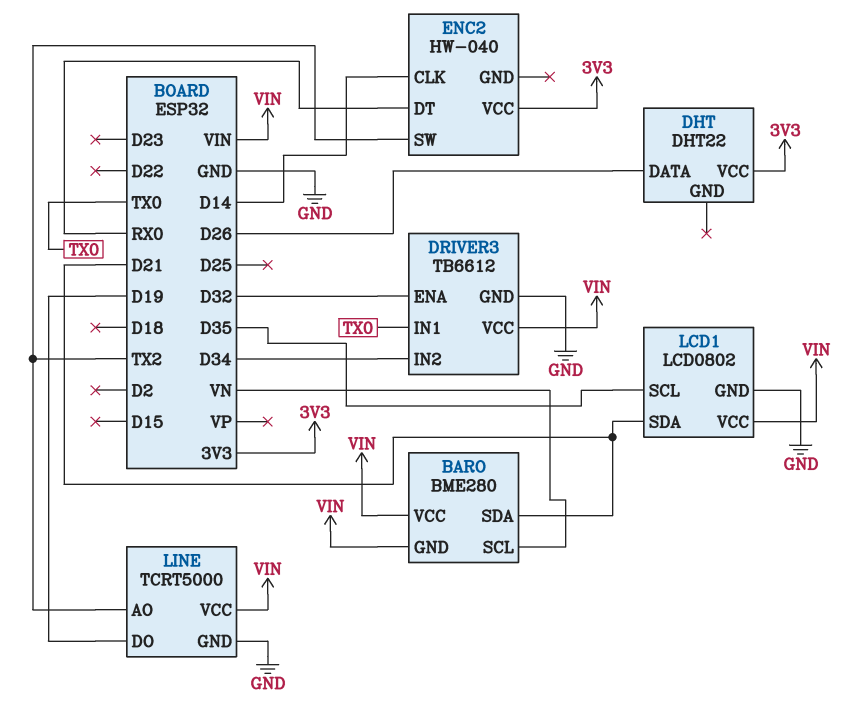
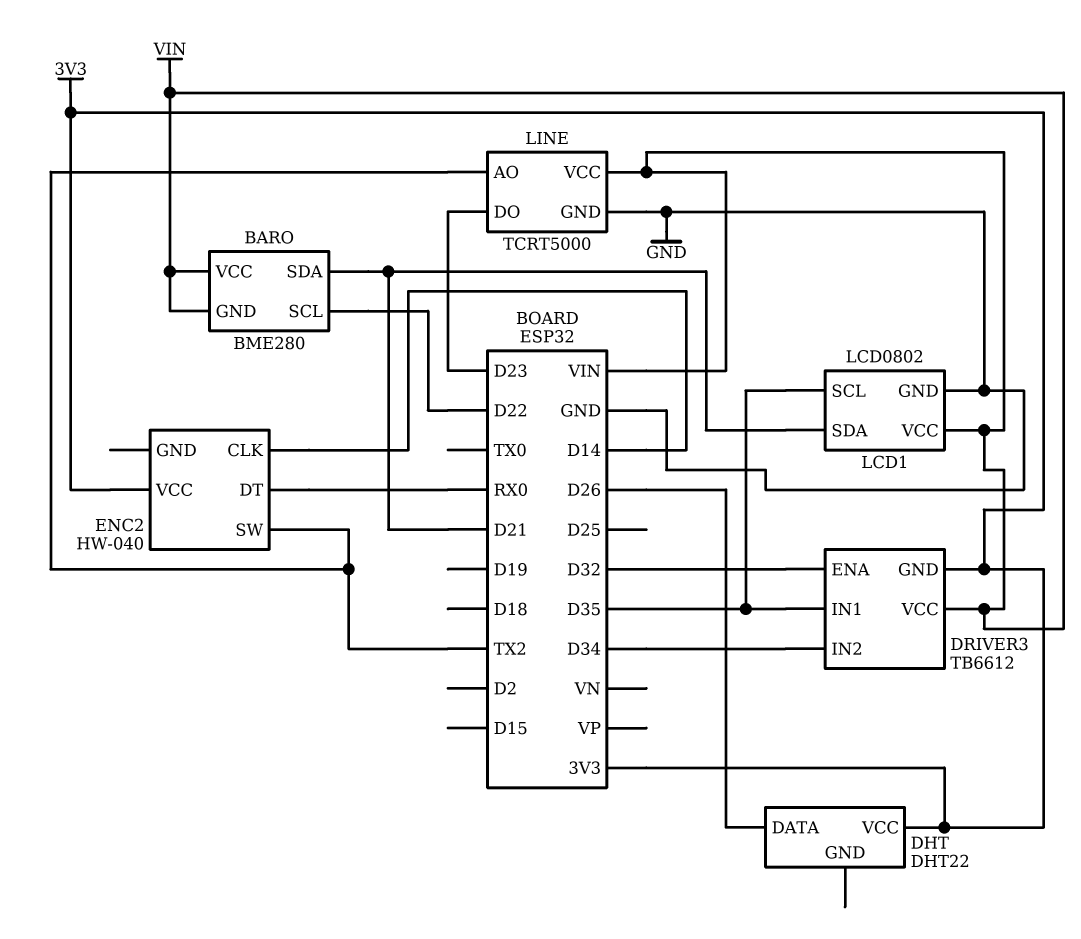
BARO pin SCL: VN -> D22
DRIVER3 pin GND: GND -> 3V3
DRIVER3 pin IN1: TX0 -> D35
LINE pin DO: D19 -> D23

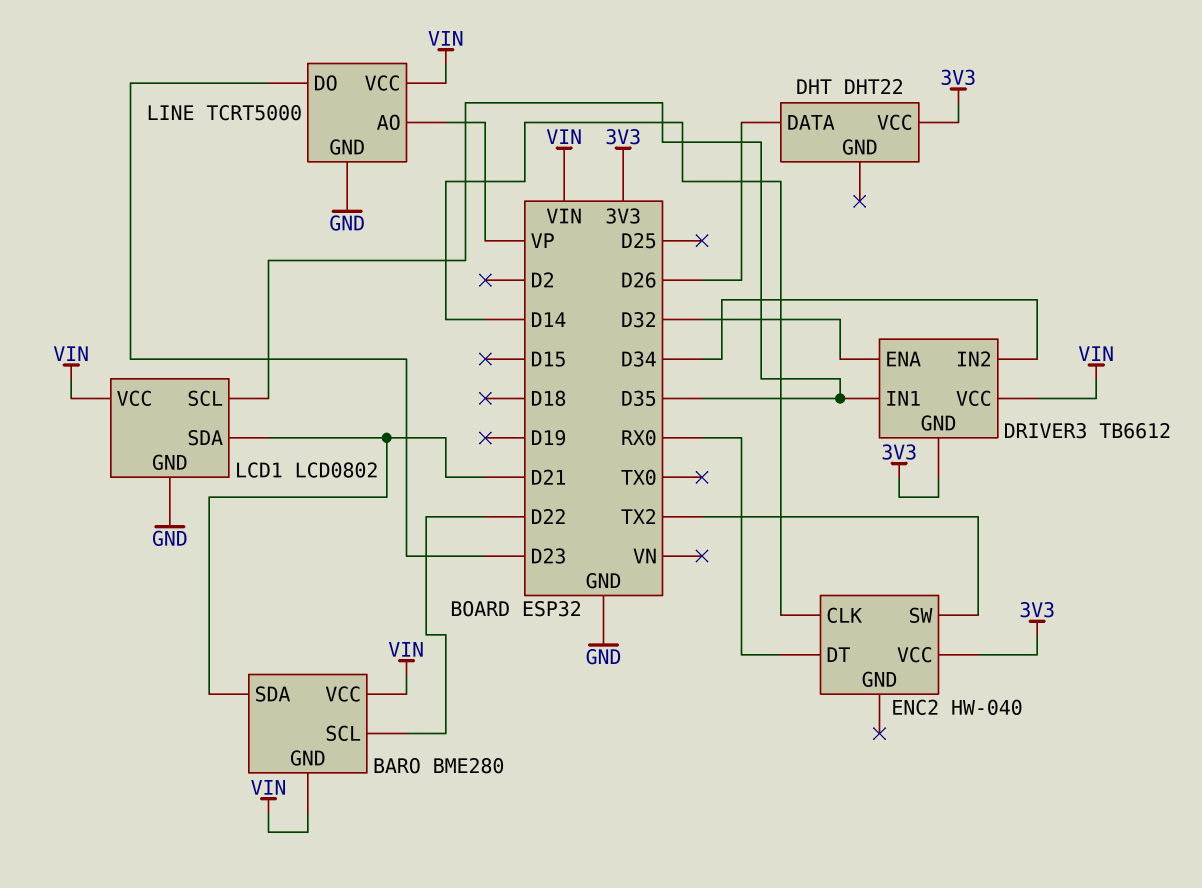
LINE pin AO: TX2 -> VP

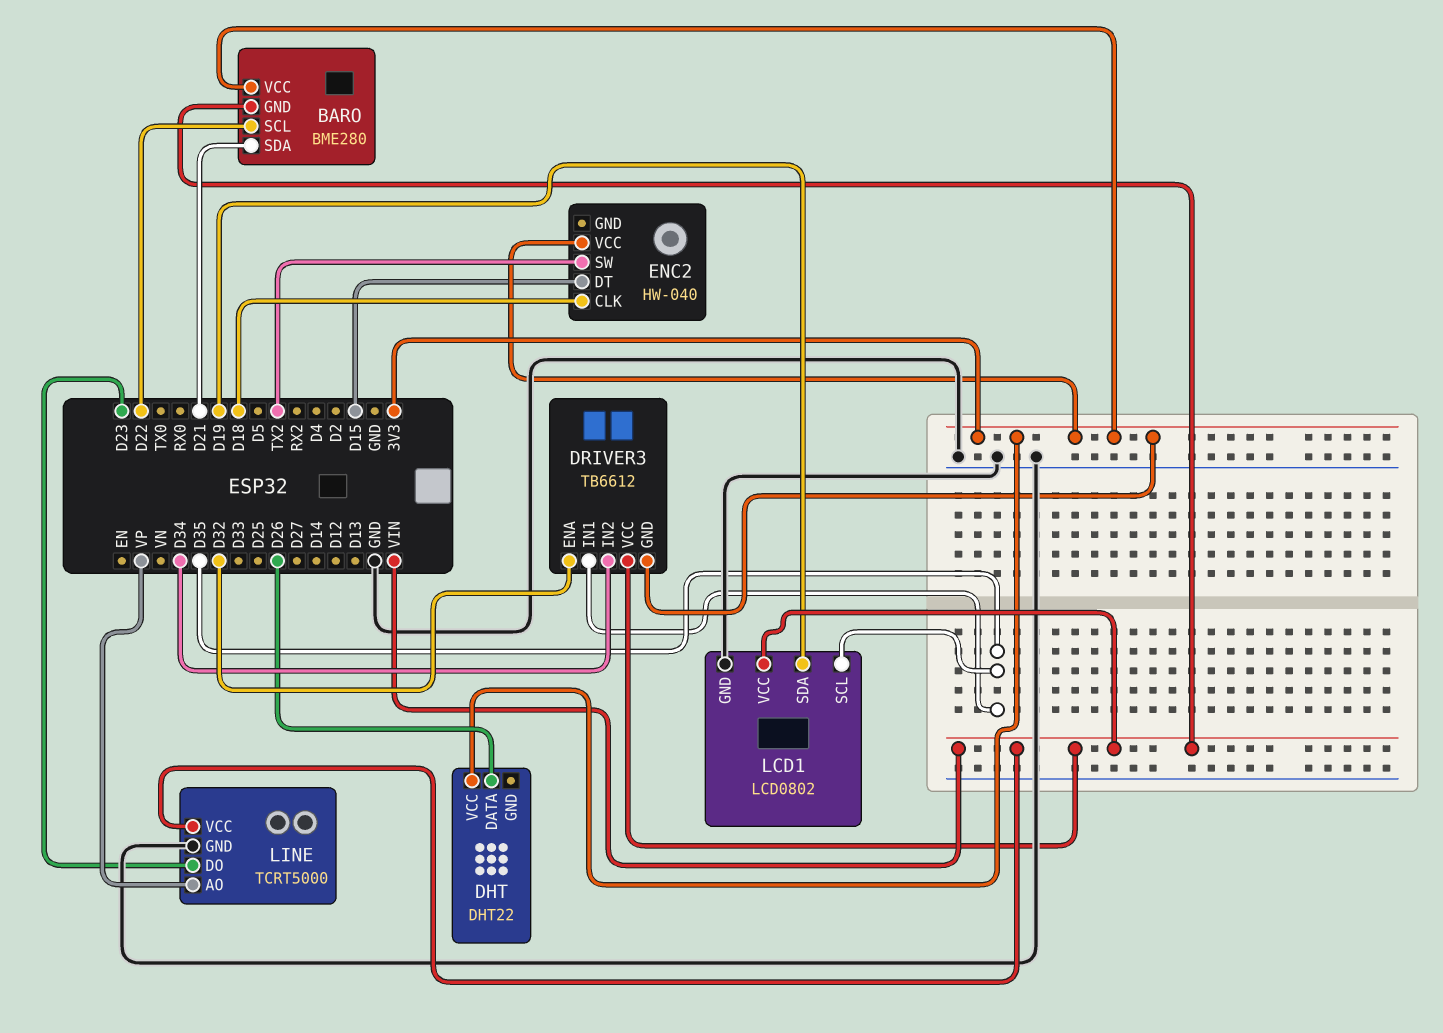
BARO pin VCC: VIN -> 3V3
ENC2 pin CLK: D14 -> D18
ENC2 pin DT: RX0 -> D15
LCD1 pin SDA: D21 -> D19

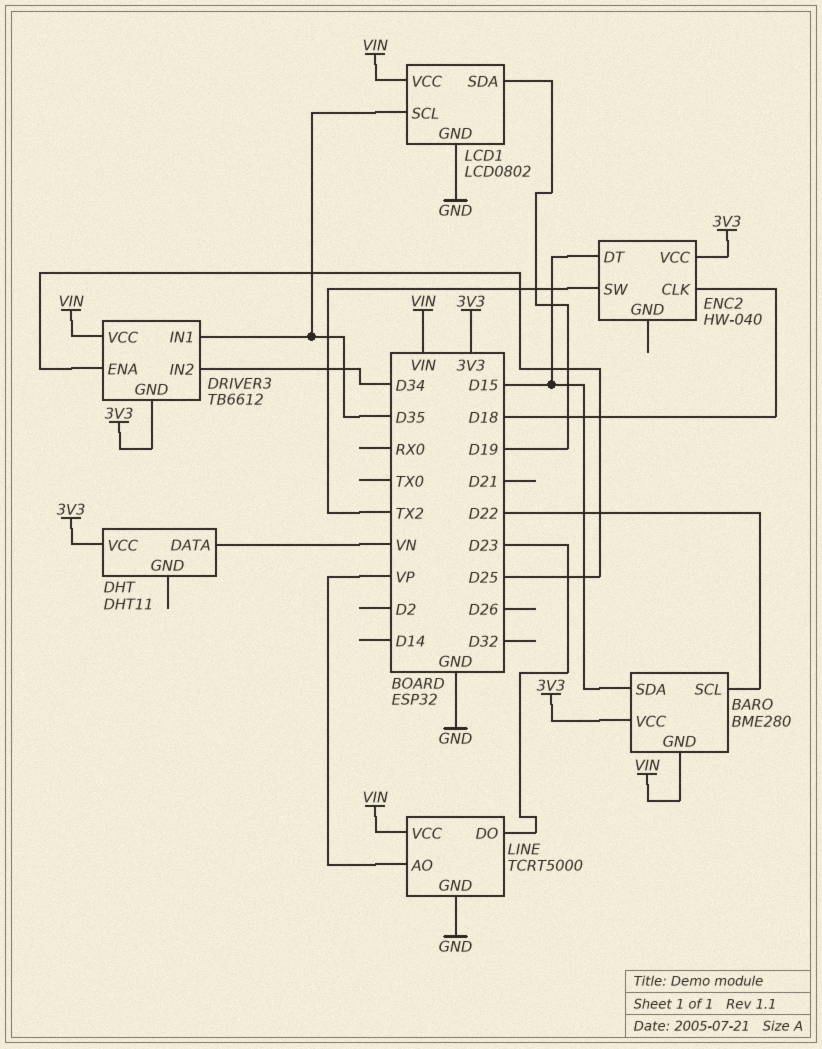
BARO pin SDA: D21 -> D15
DHT: DHT22 -> DHT11
DHT pin DATA: D26 -> VN
DRIVER3 pin ENA: D32 -> D25

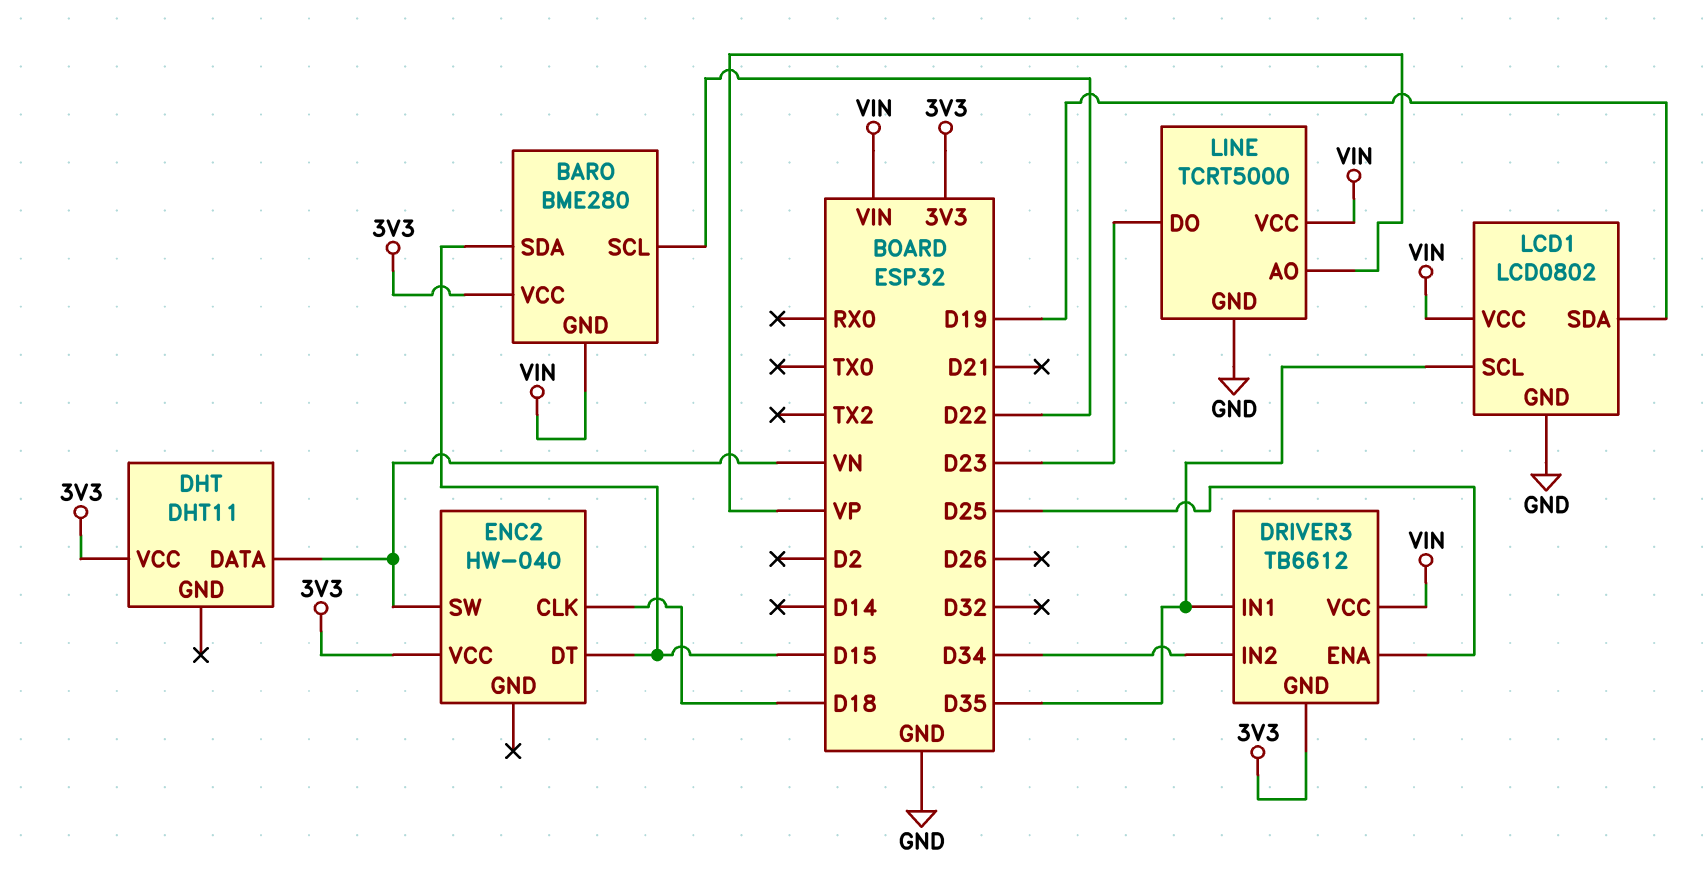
ENC2 pin SW: TX2 -> VN

